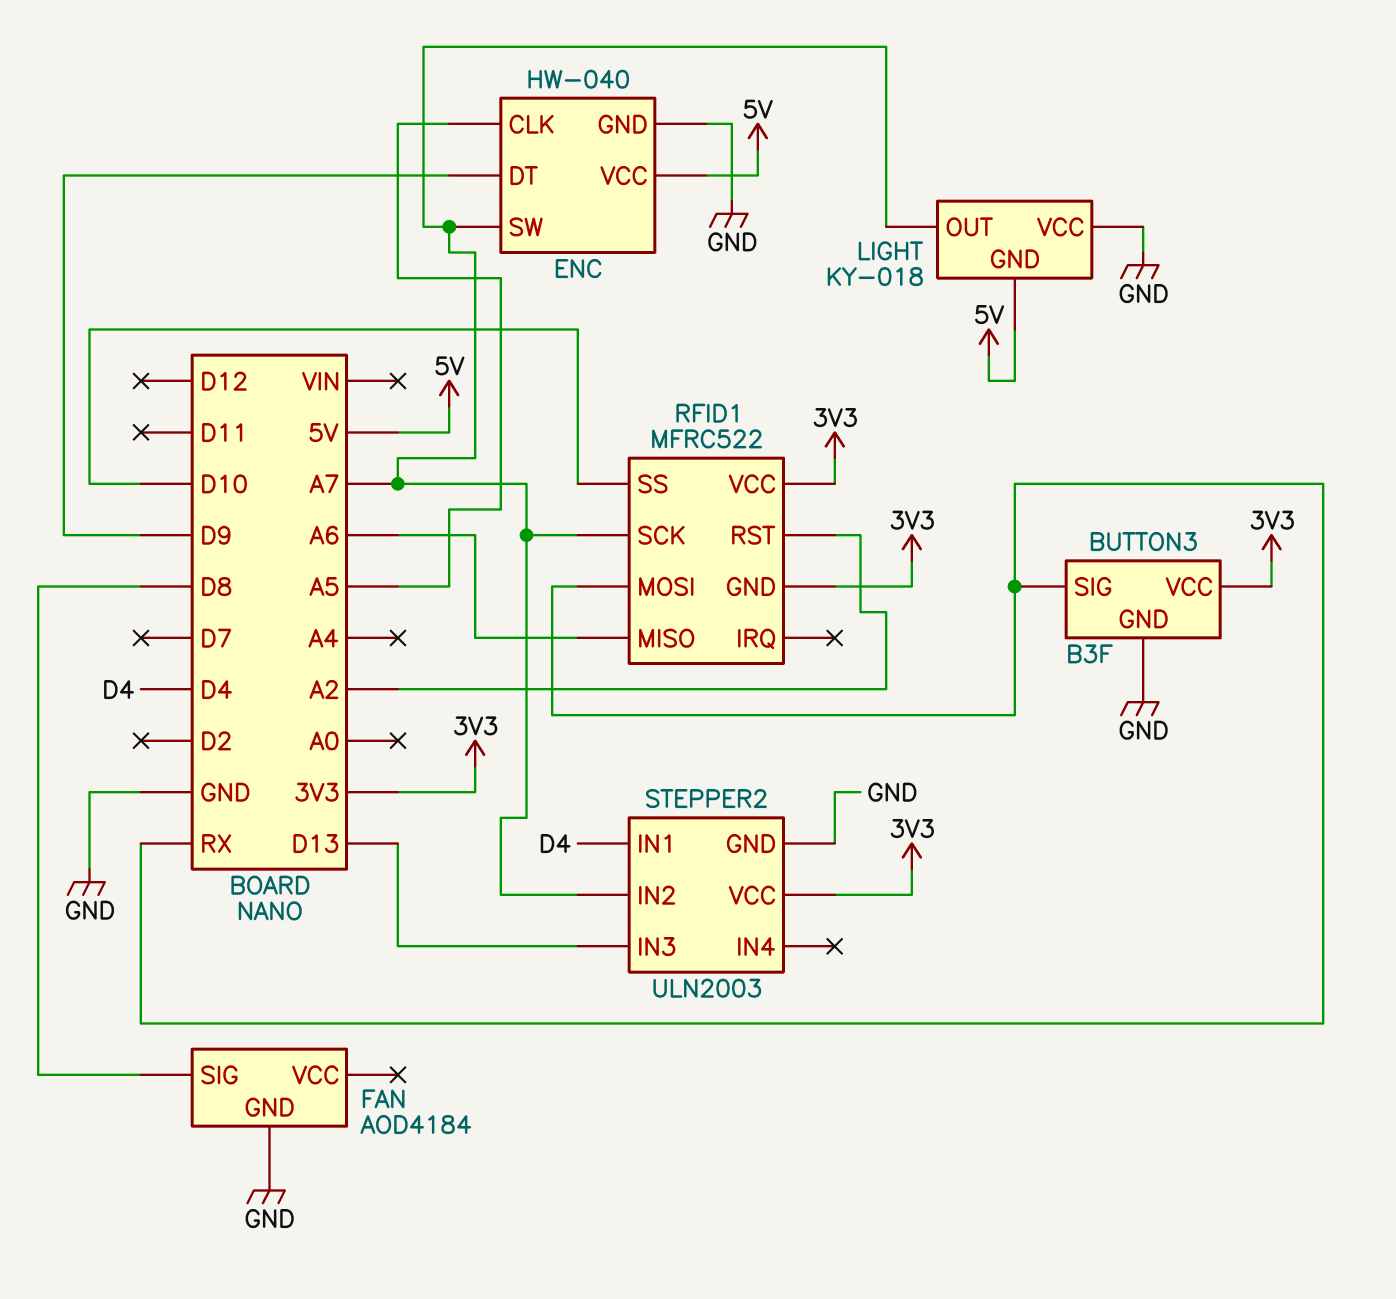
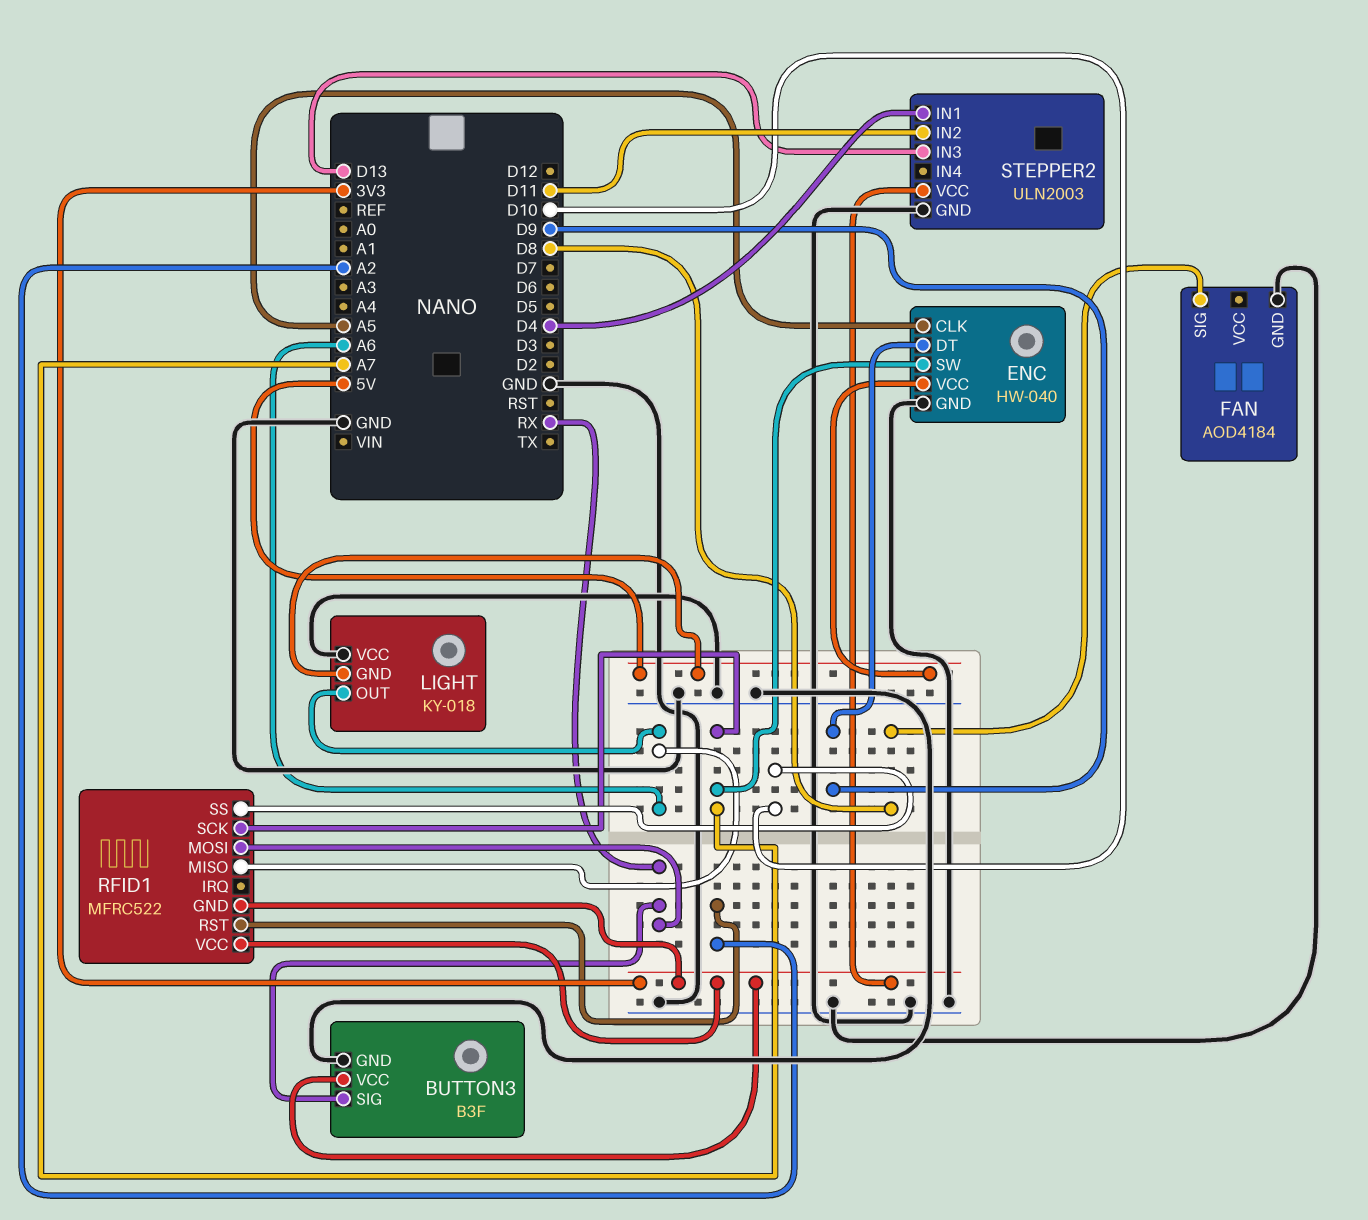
LIGHT pin OUT: A7 -> A6
STEPPER2 pin IN2: A7 -> D11

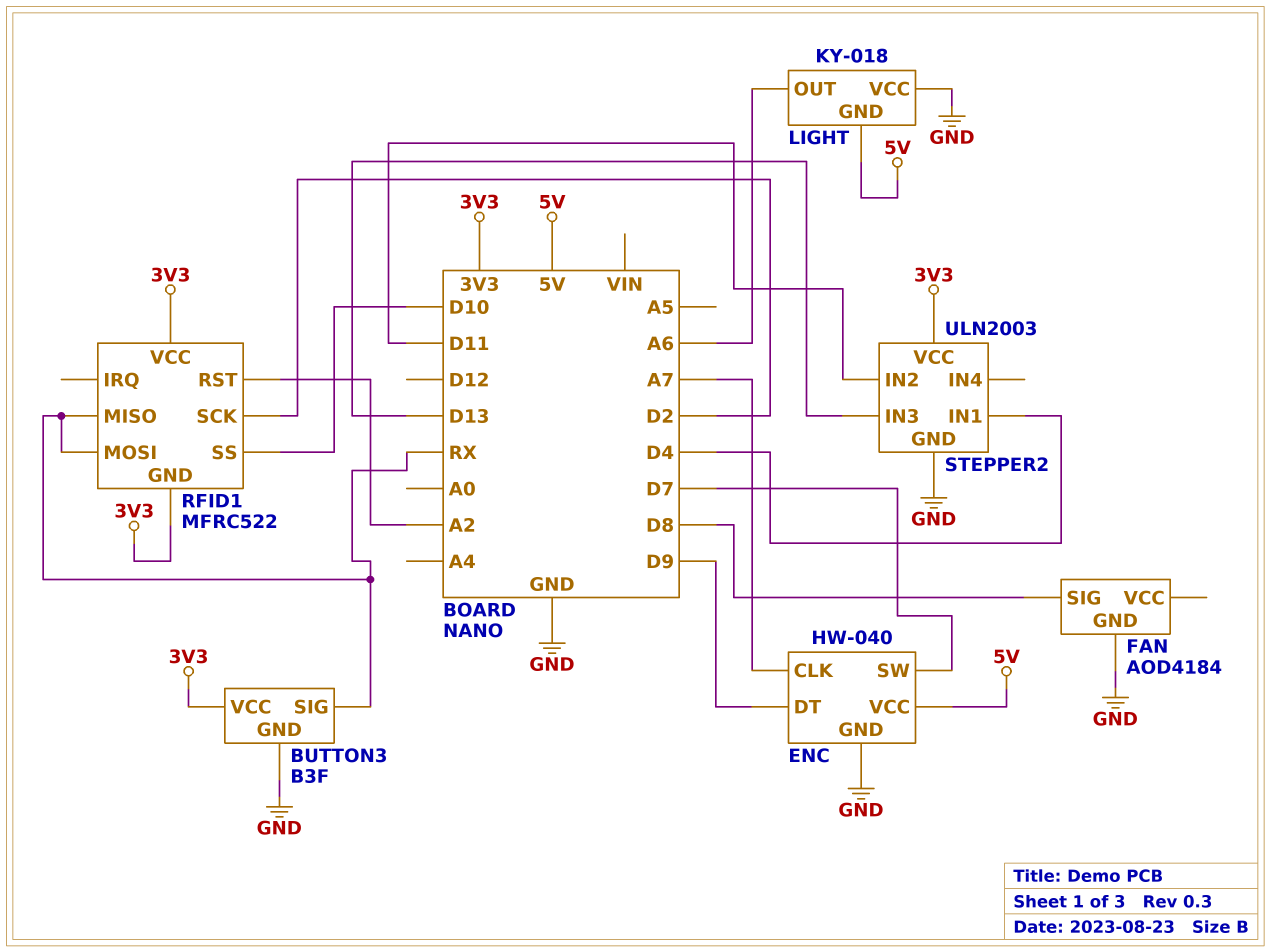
ENC pin CLK: A5 -> A7
ENC pin SW: A7 -> D7
RFID1 pin MISO: A6 -> RX
RFID1 pin SCK: A7 -> D2

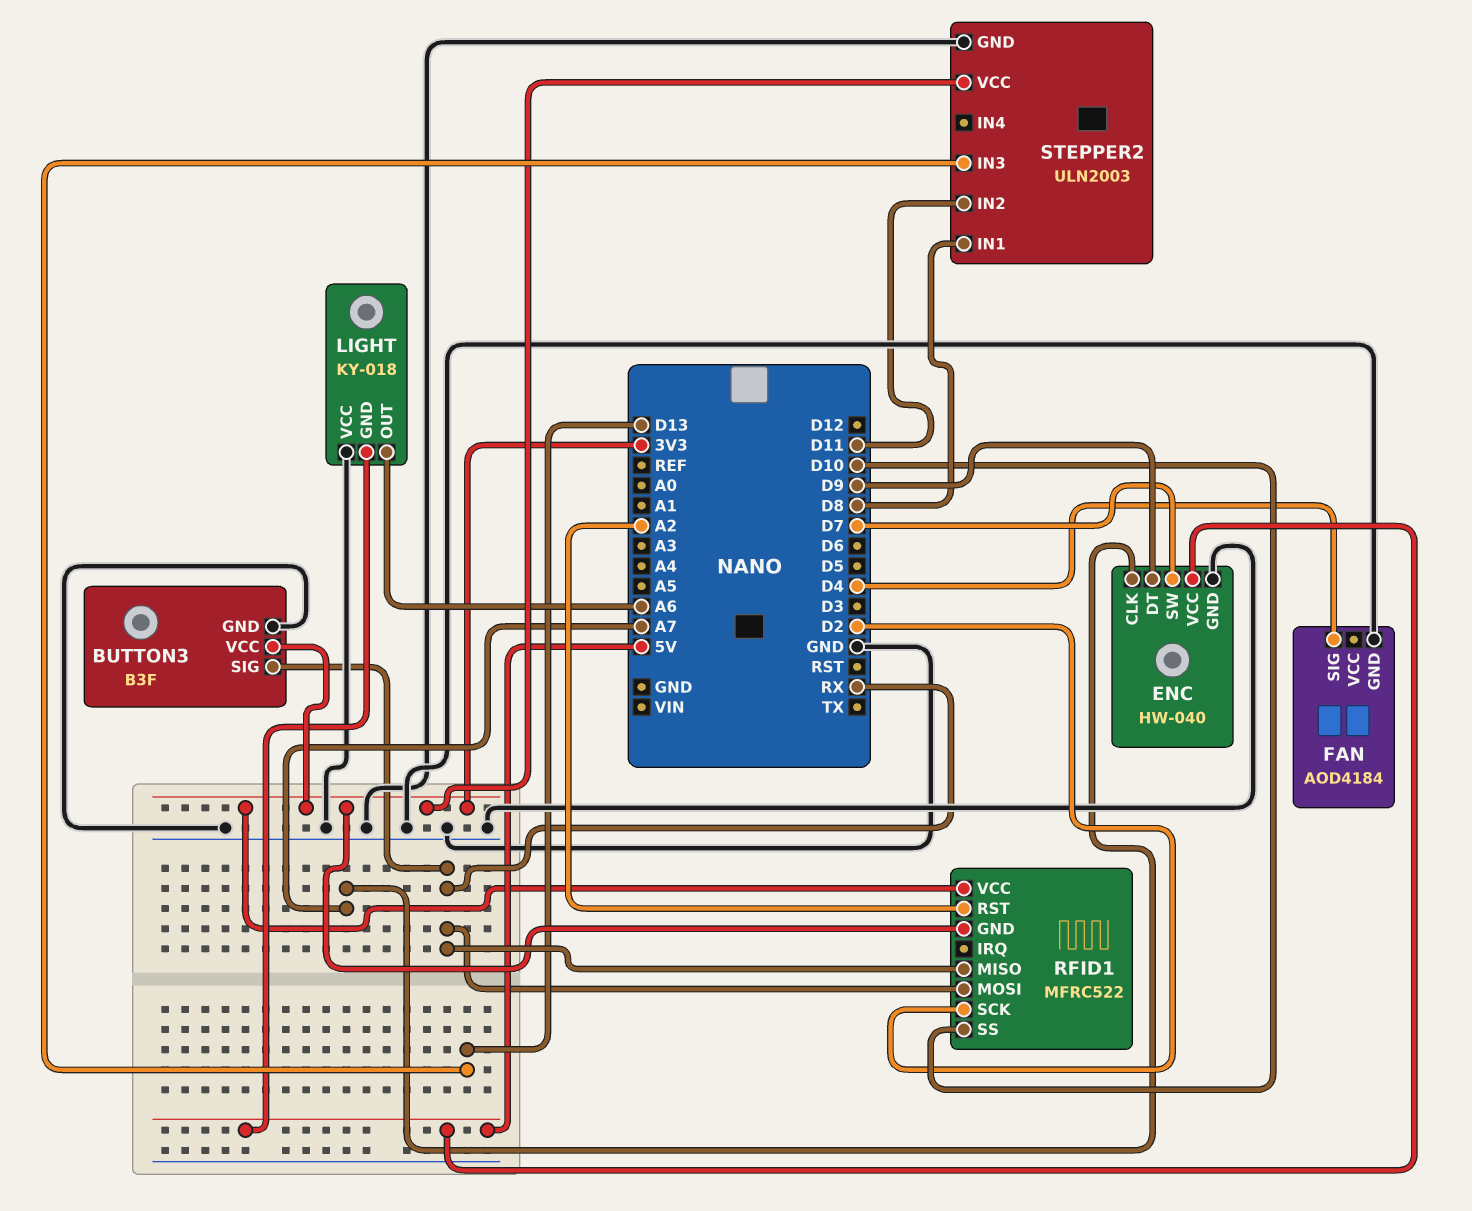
FAN pin SIG: D8 -> D4
STEPPER2 pin IN1: D4 -> D8

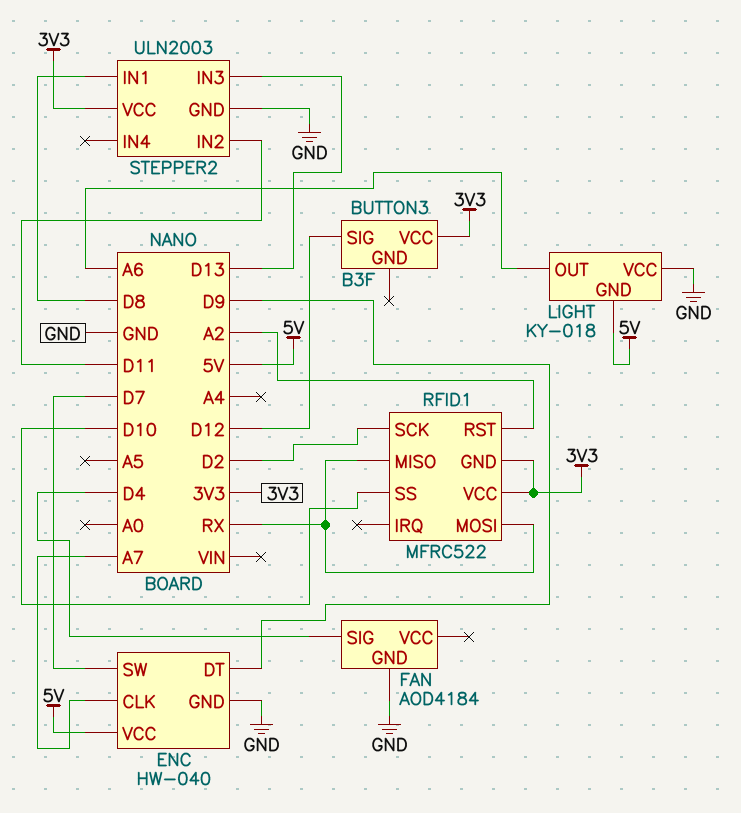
BUTTON3 pin GND: GND -> none
BUTTON3 pin SIG: RX -> D12

